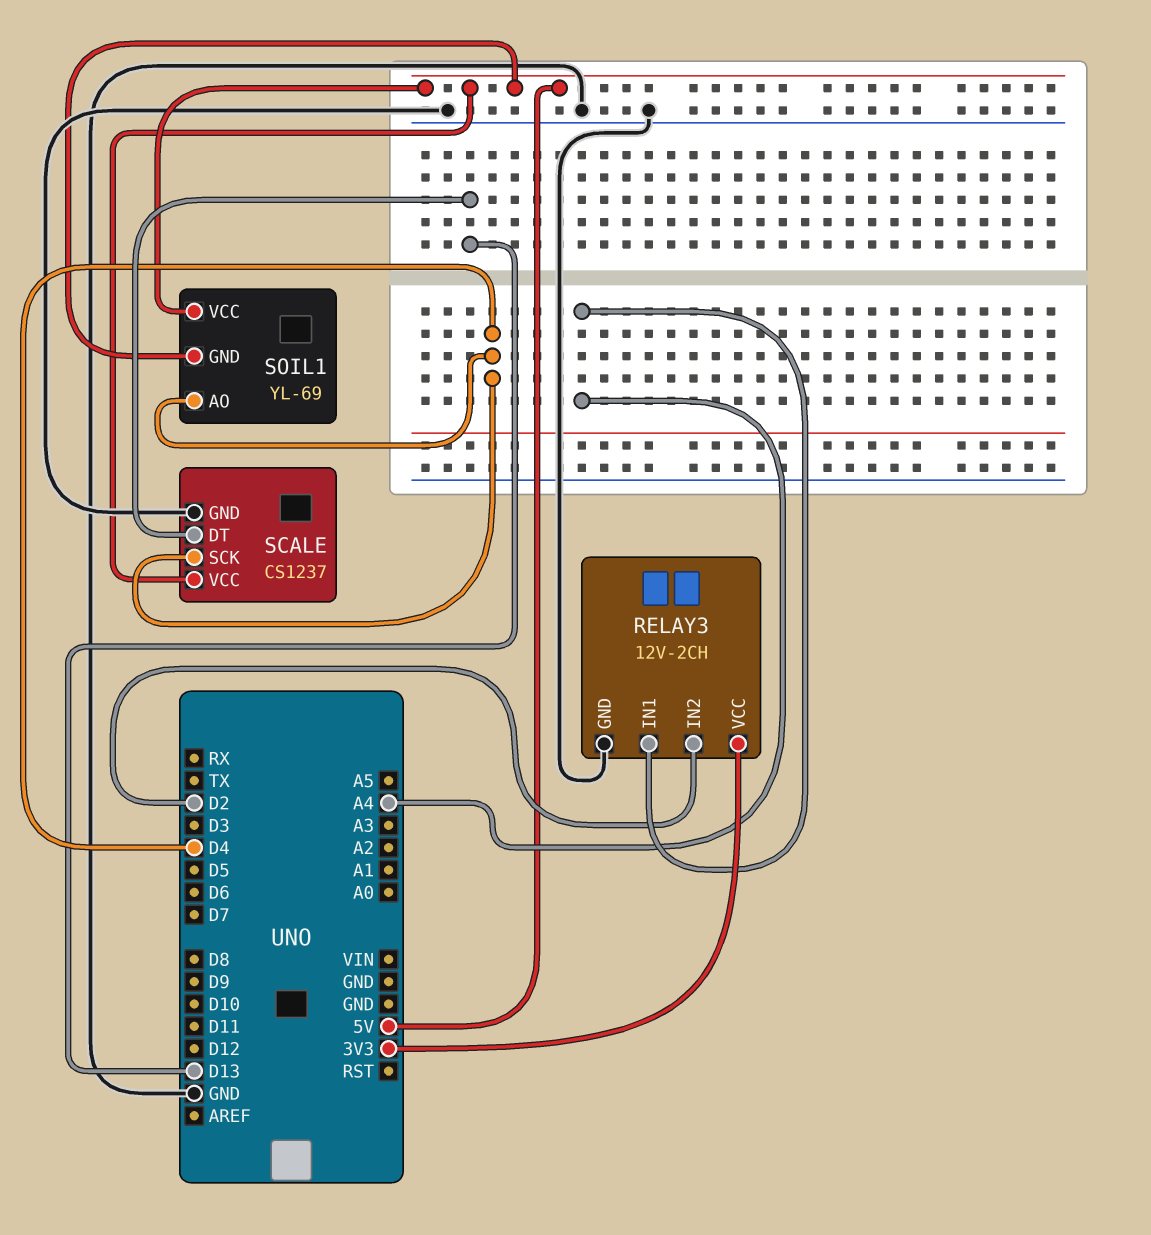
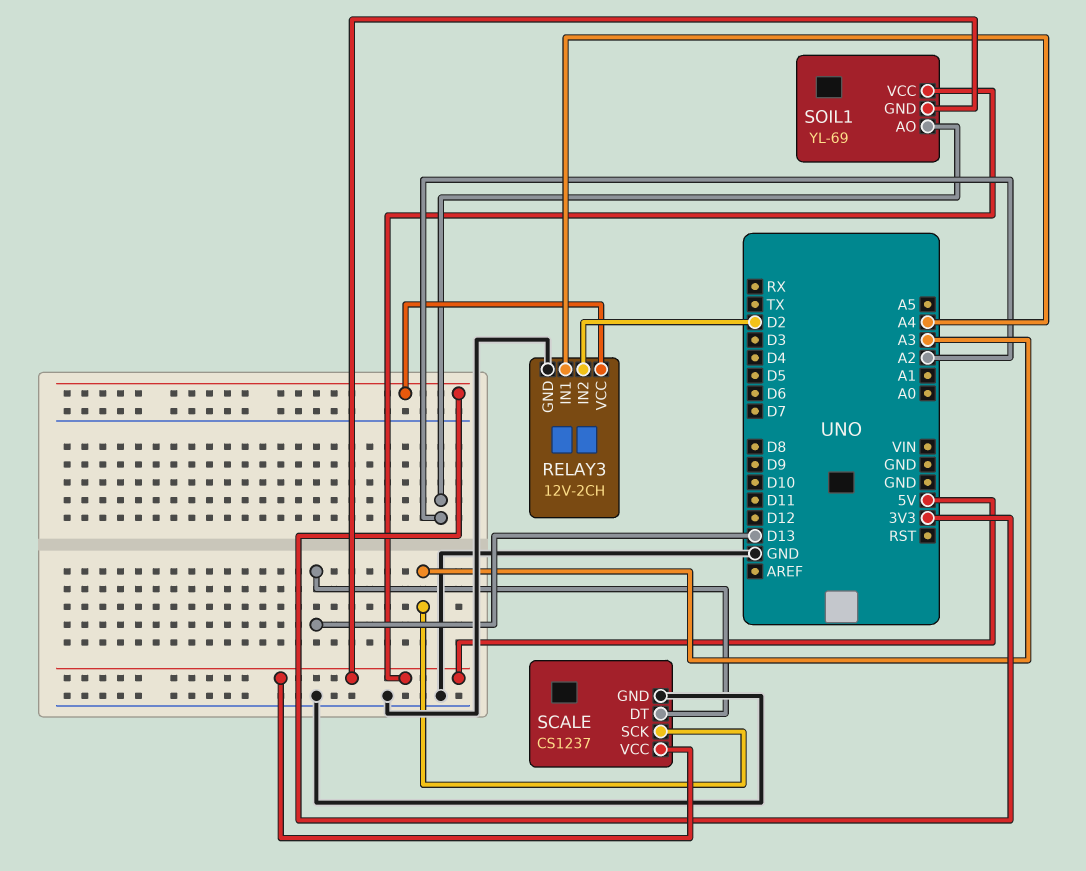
SCALE pin SCK: D4 -> A3
SOIL1 pin AO: D4 -> A2

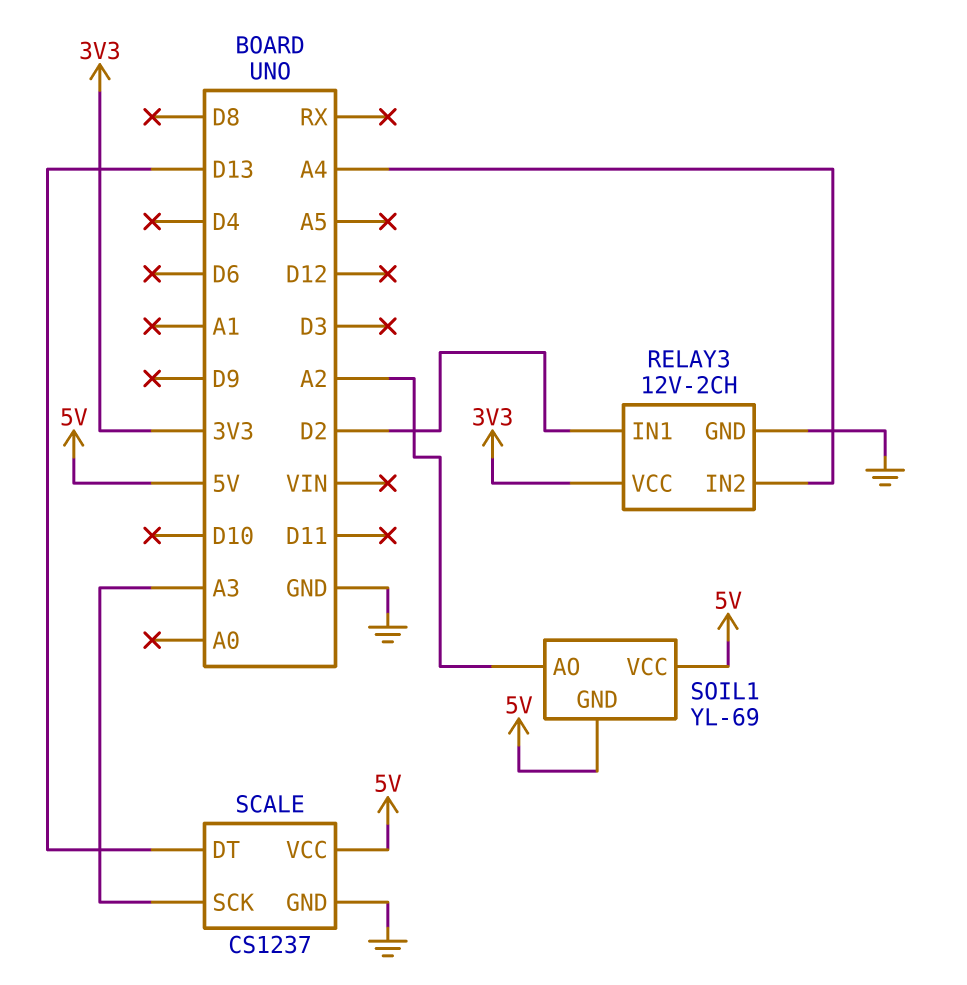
RELAY3 pin IN1: A4 -> D2
RELAY3 pin IN2: D2 -> A4

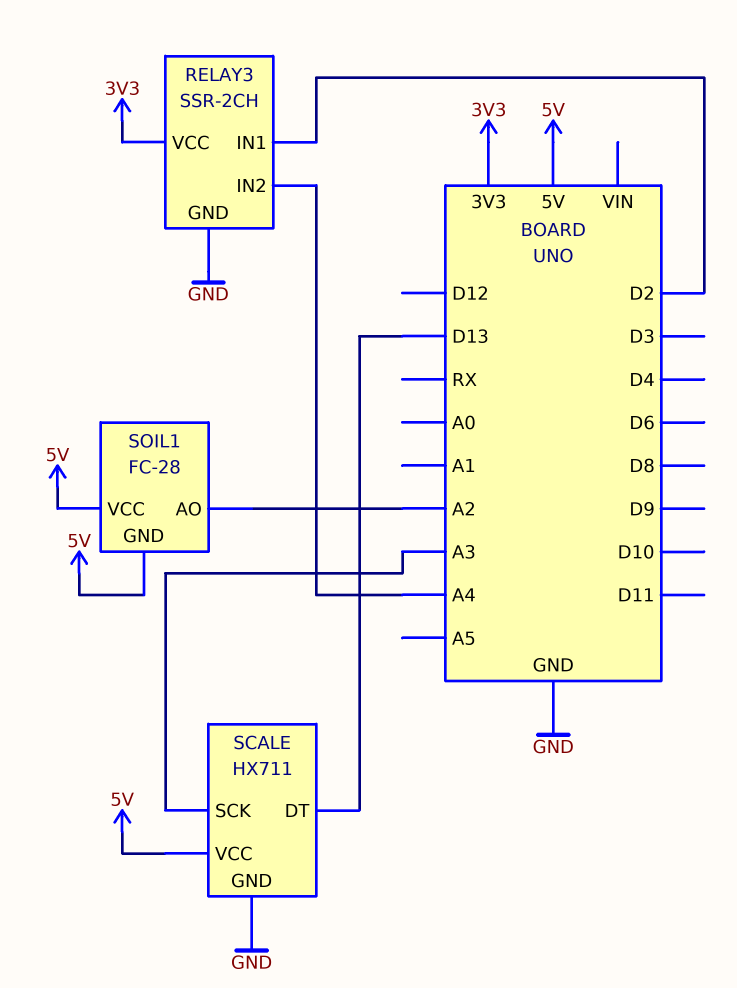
RELAY3: 12V-2CH -> SSR-2CH
SCALE: CS1237 -> HX711
SOIL1: YL-69 -> FC-28

